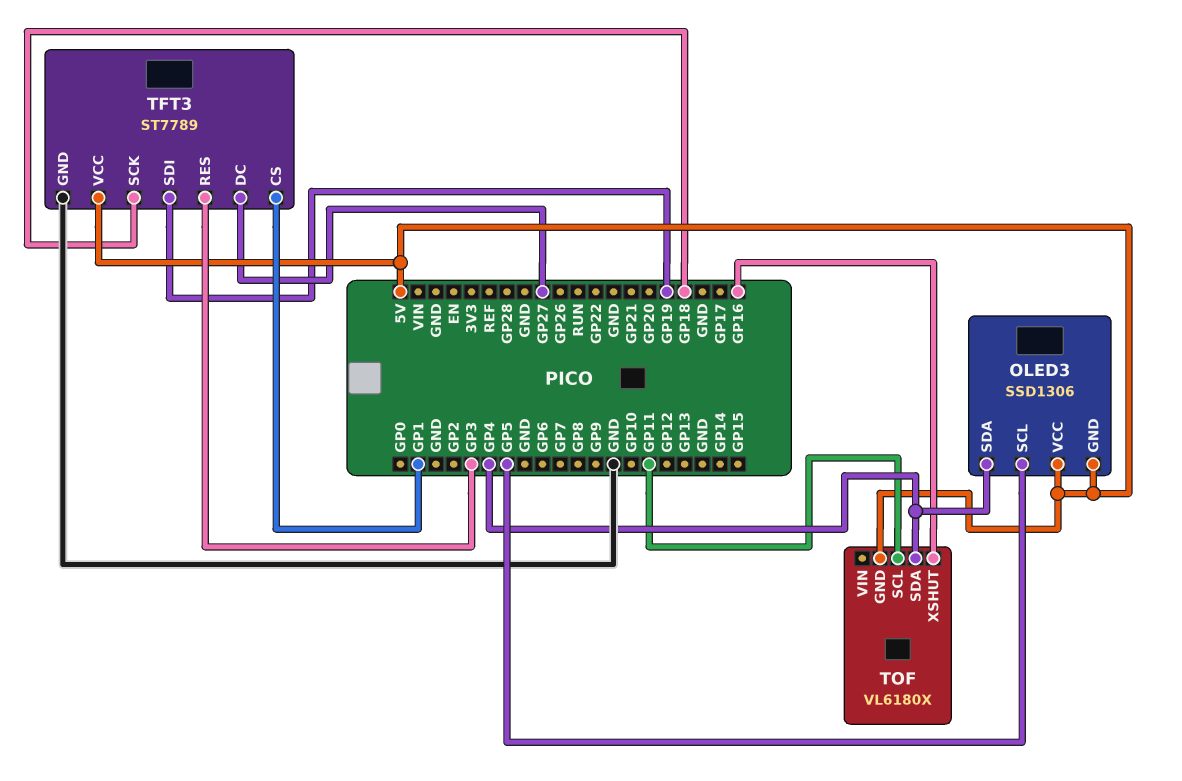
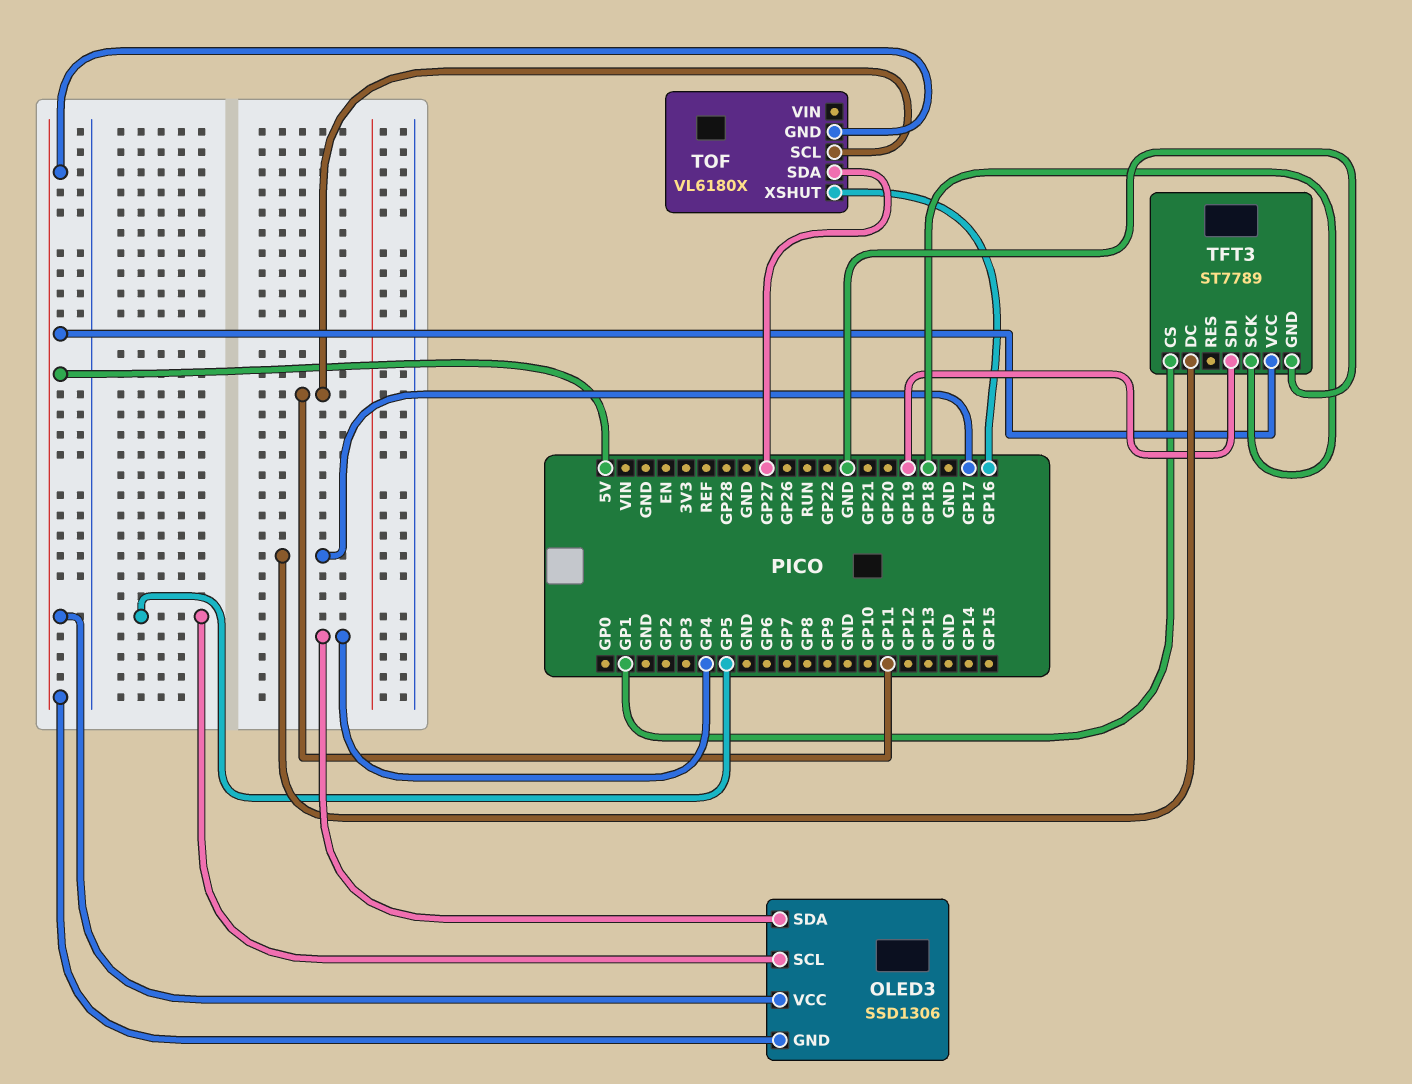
TFT3 pin DC: GP27 -> GP17
TFT3 pin RES: GP3 -> none
TOF pin SDA: GP4 -> GP27

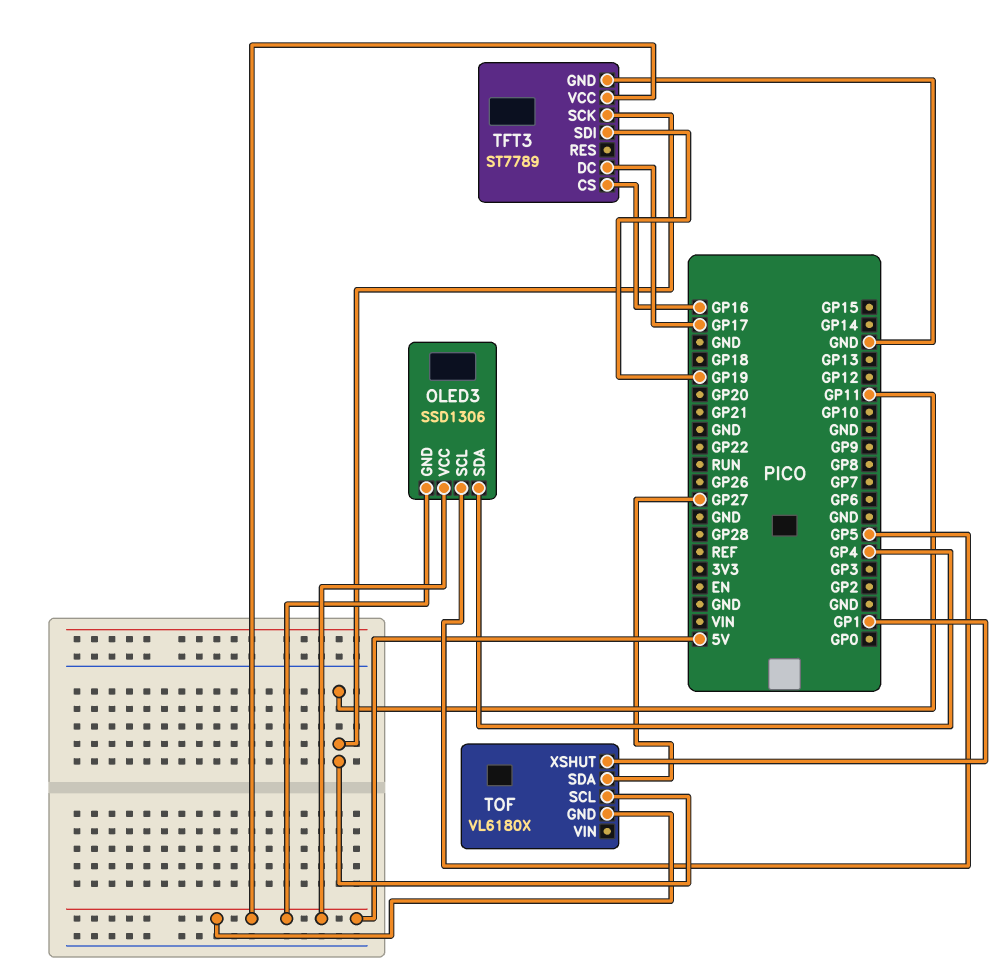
TFT3 pin CS: GP1 -> GP16
TFT3 pin SCK: GP18 -> GP11
TOF pin XSHUT: GP16 -> GP1

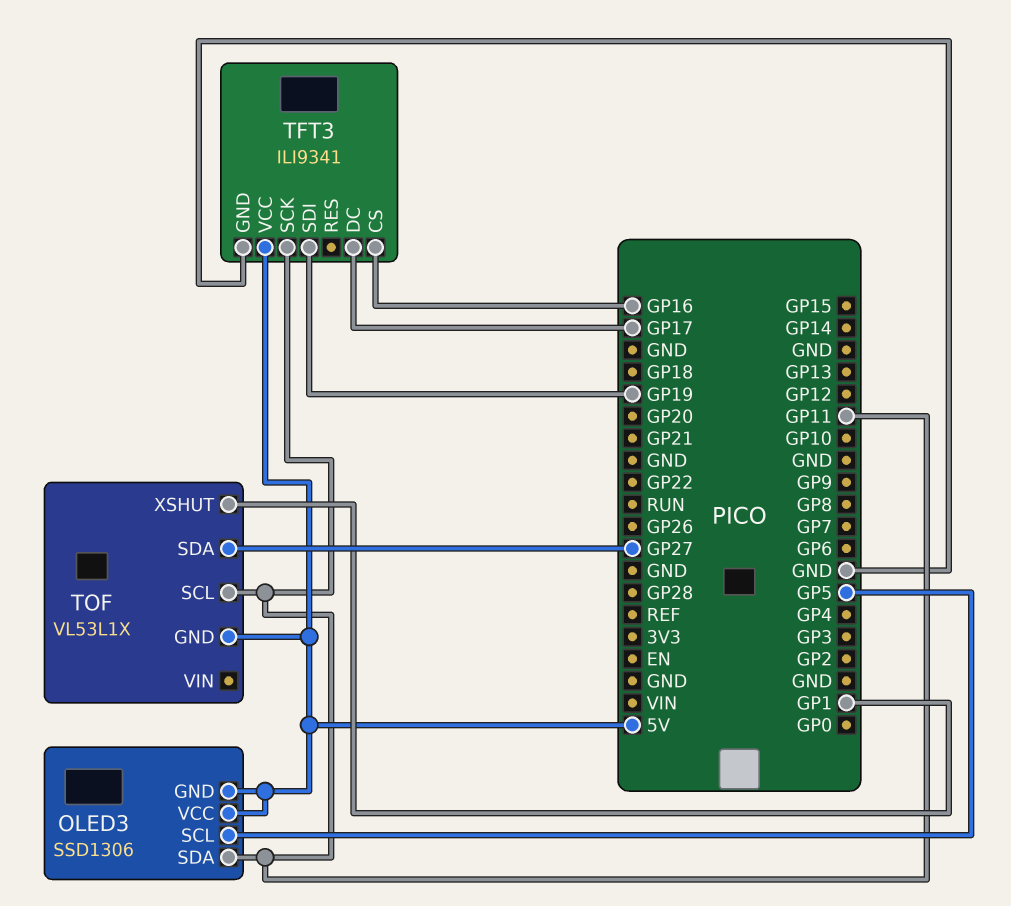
OLED3 pin SDA: GP4 -> GP11
TFT3: ST7789 -> ILI9341
TOF: VL6180X -> VL53L1X

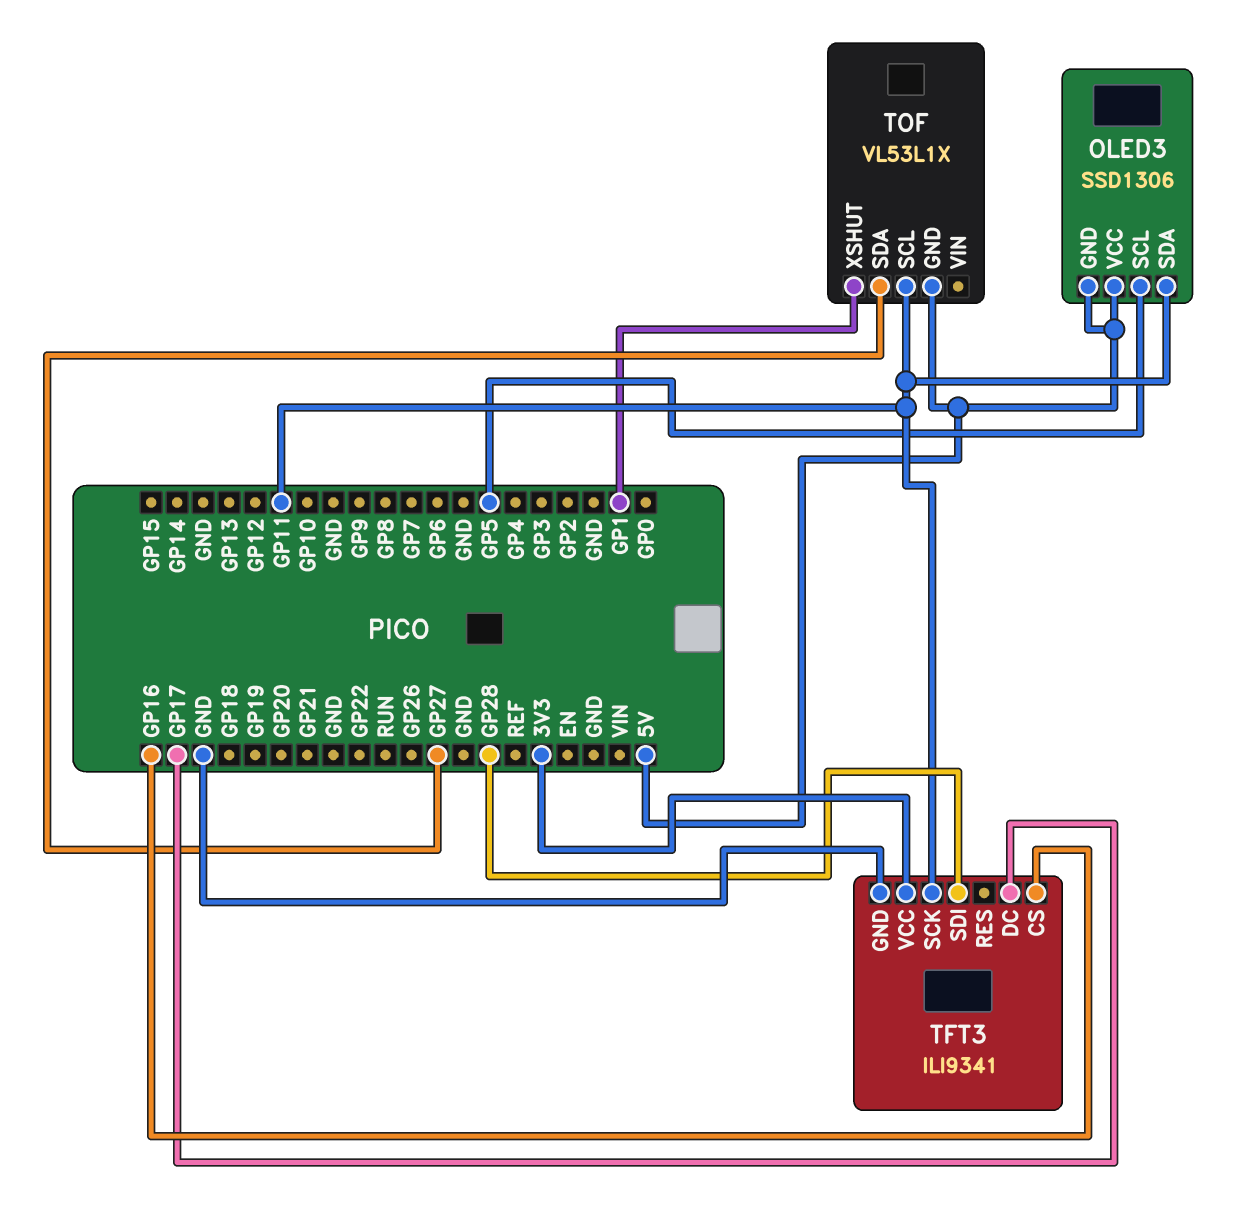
TFT3 pin SDI: GP19 -> GP28
TFT3 pin VCC: 5V -> 3V3

